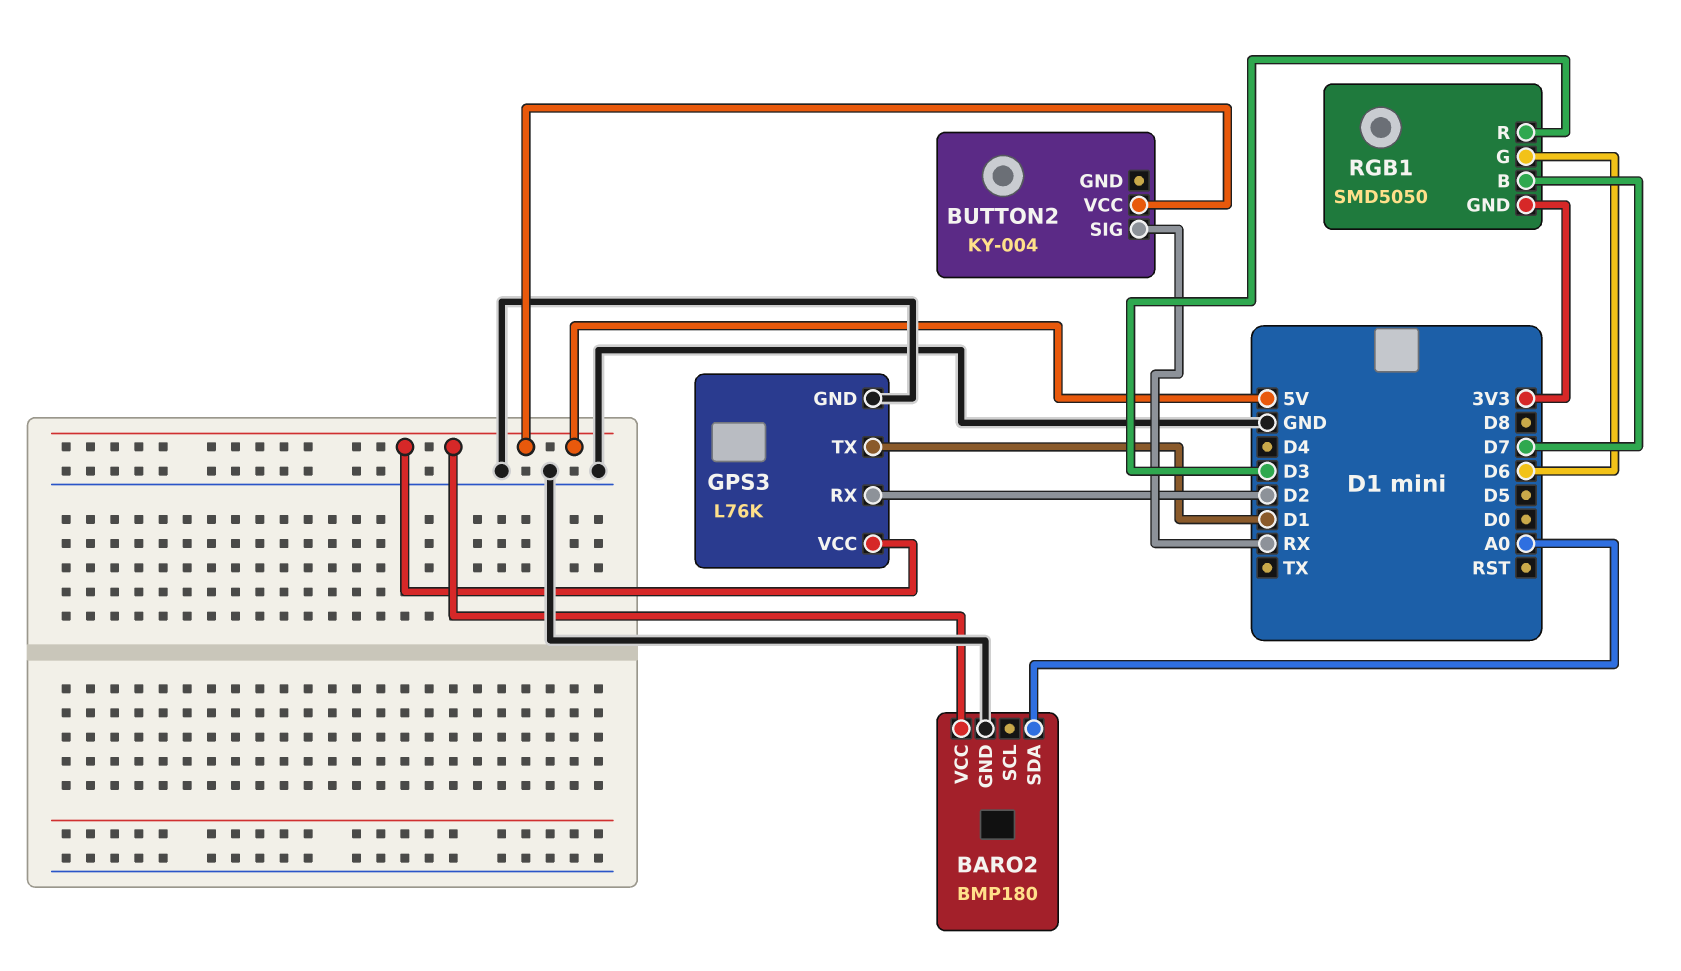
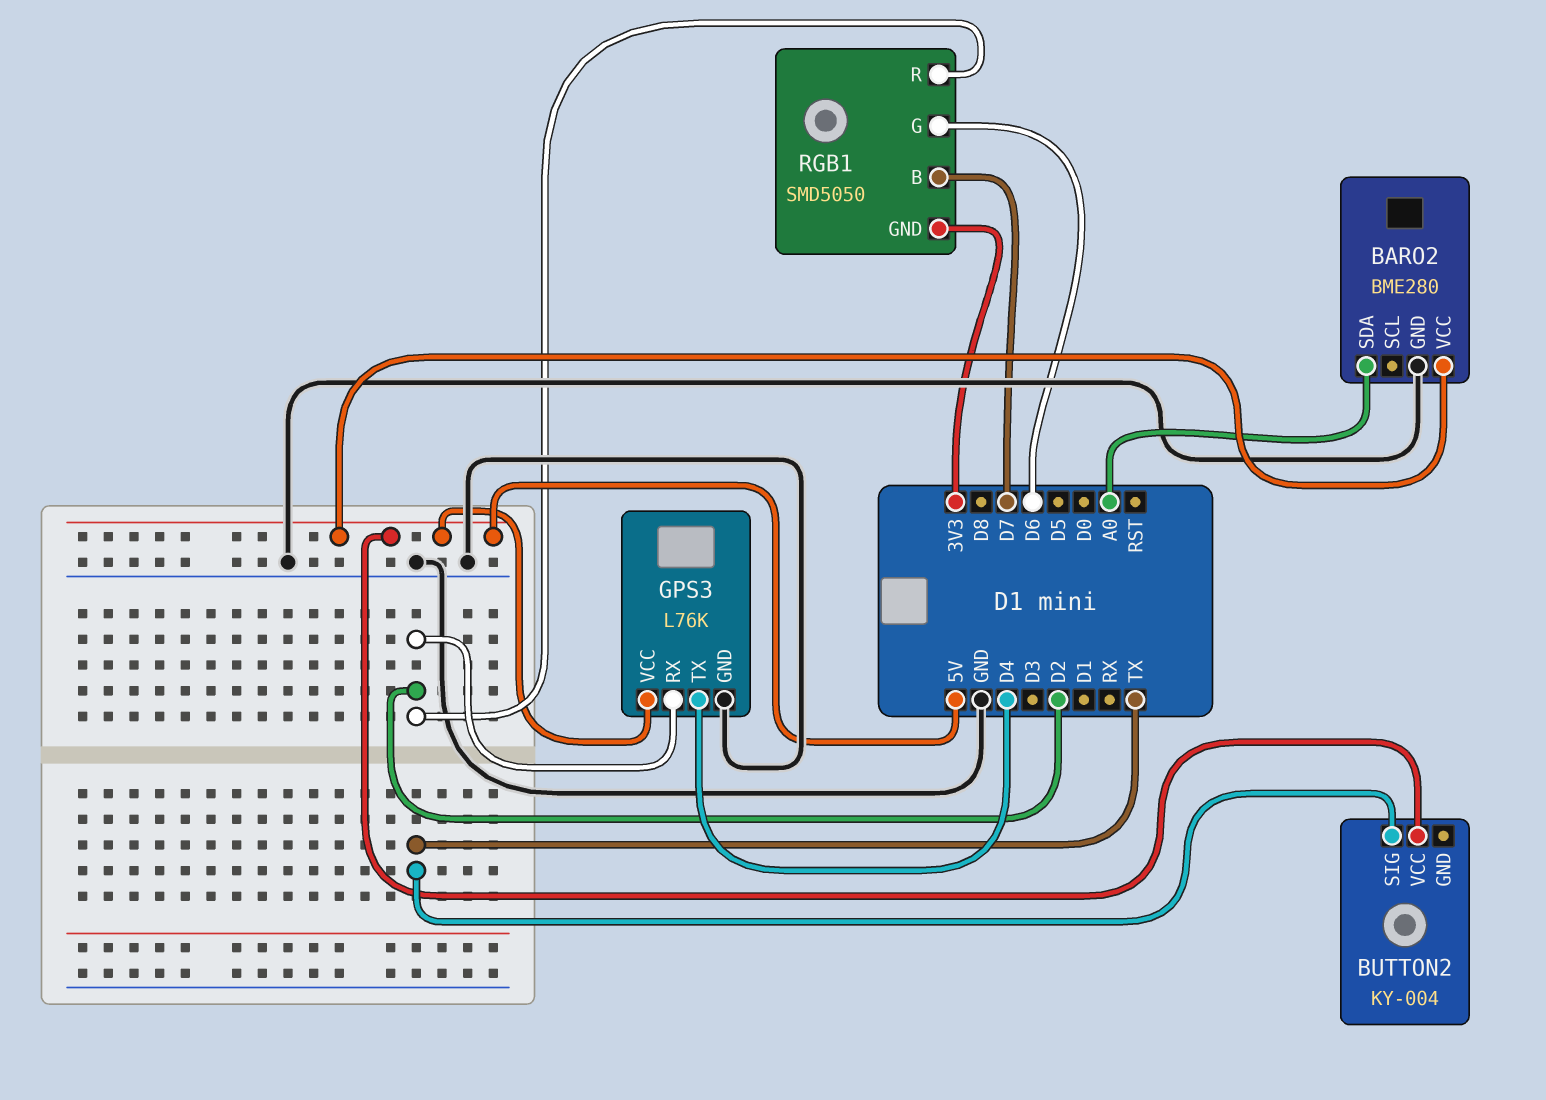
BARO2: BMP180 -> BME280
BUTTON2 pin SIG: RX -> TX
GPS3 pin TX: D1 -> D4
RGB1 pin R: D3 -> D2

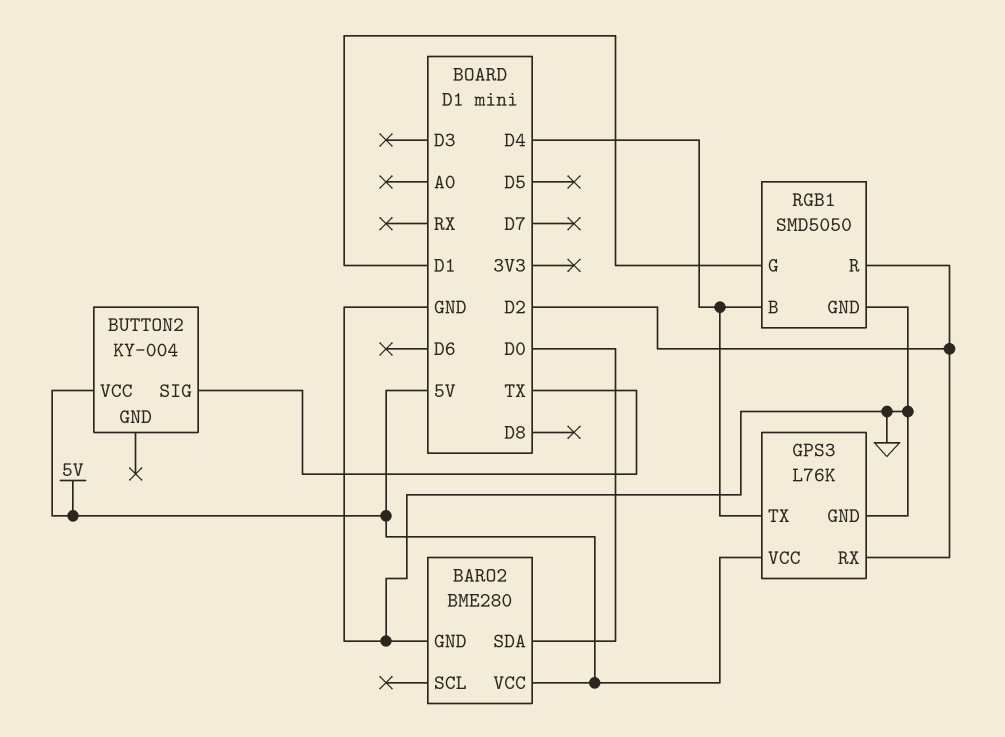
BARO2 pin SDA: A0 -> D0
RGB1 pin B: D7 -> D4
RGB1 pin G: D6 -> D1
RGB1 pin GND: 3V3 -> GND

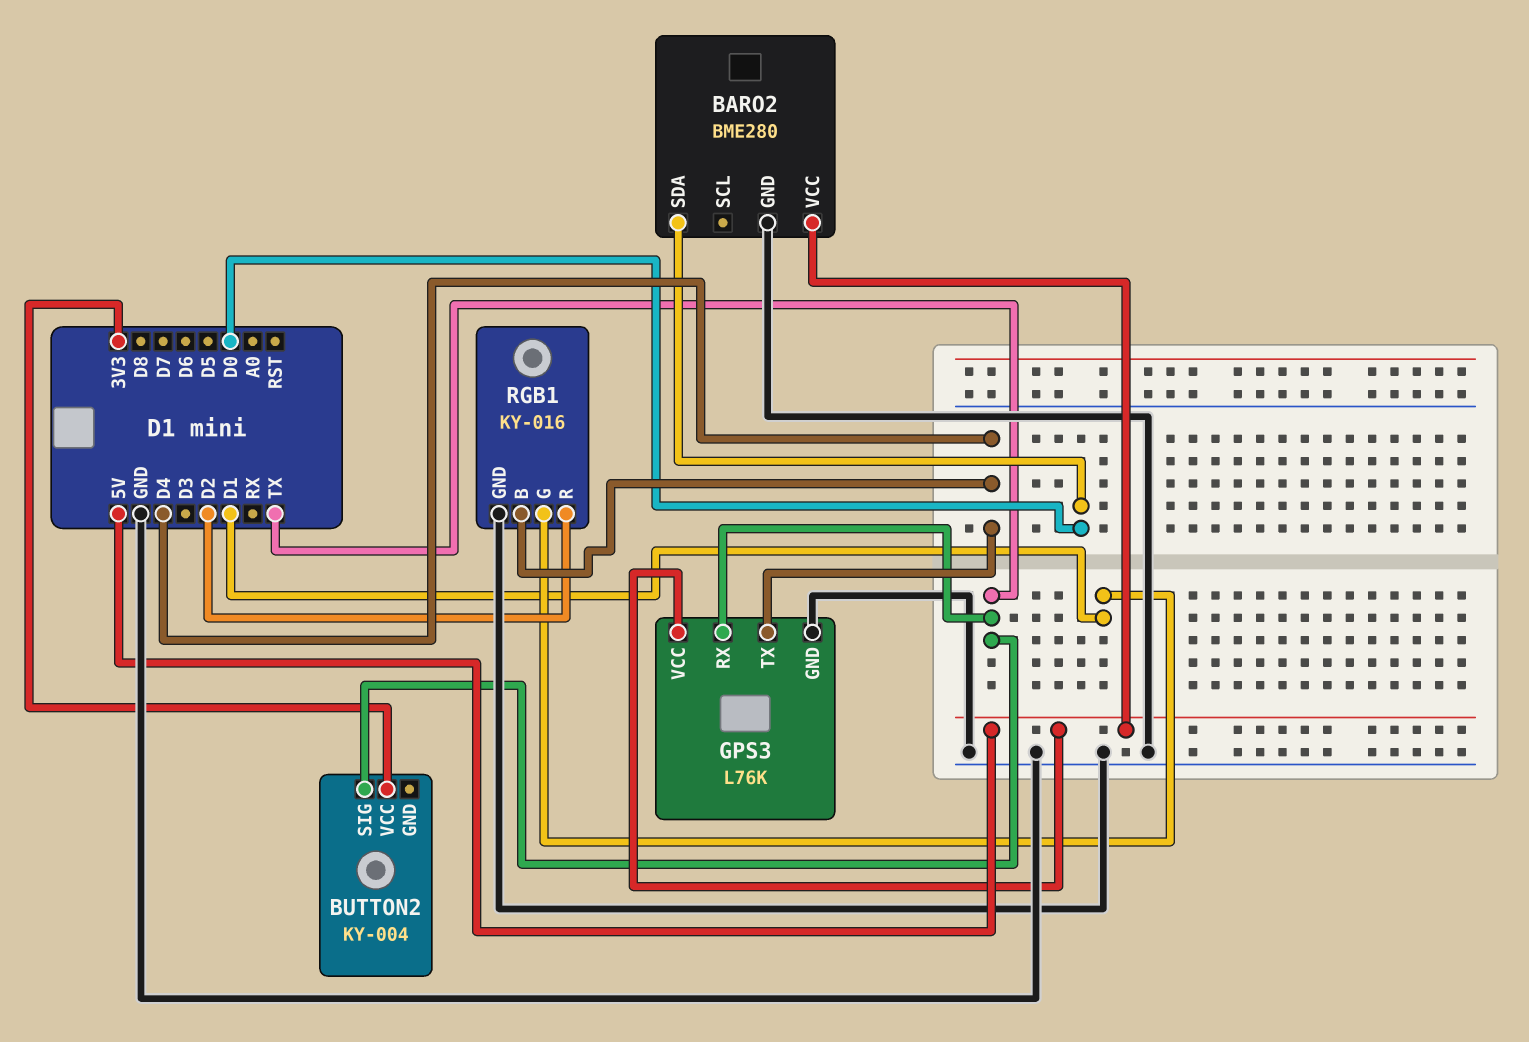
BUTTON2 pin VCC: 5V -> 3V3
GPS3 pin RX: D2 -> TX
RGB1: SMD5050 -> KY-016

